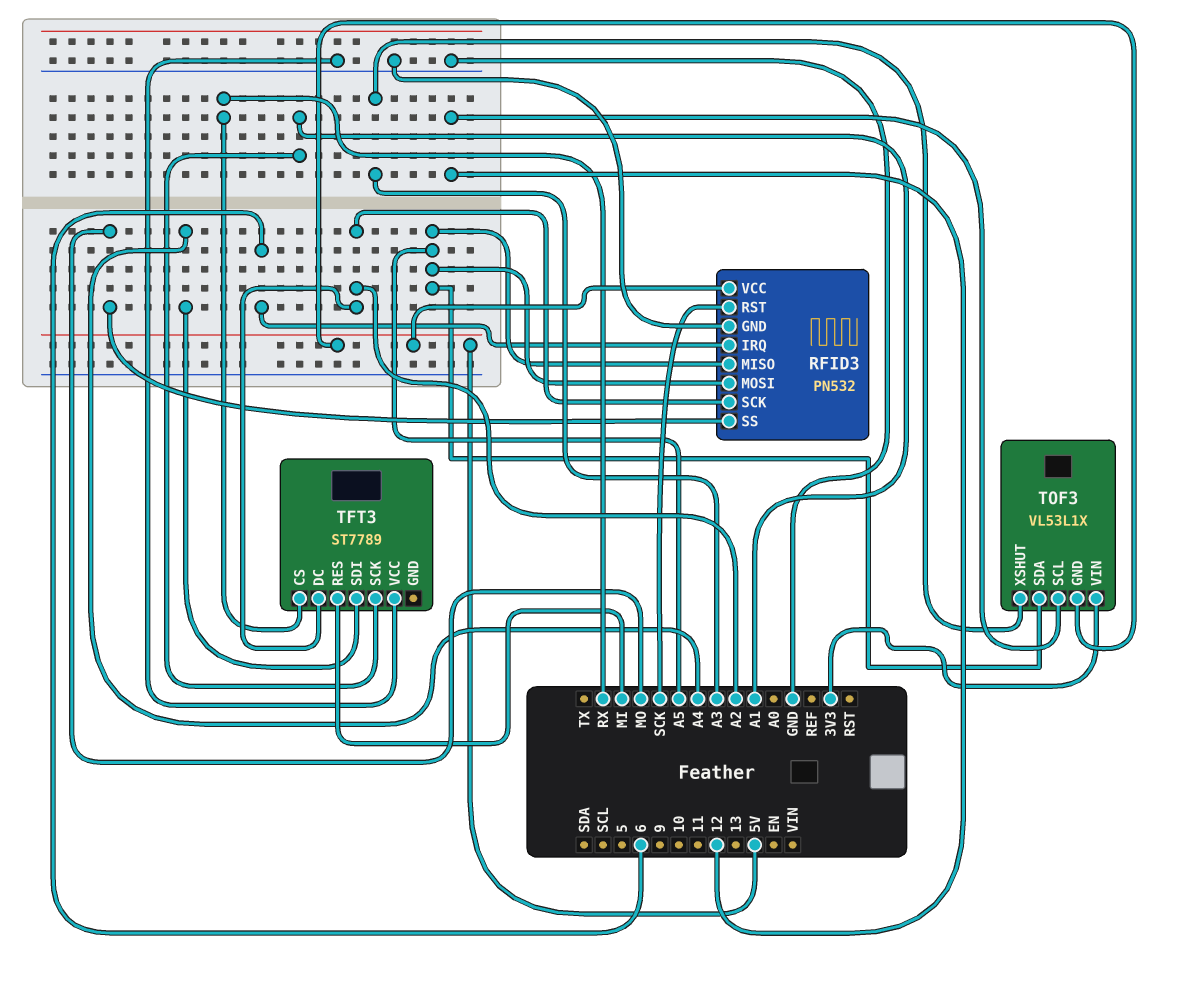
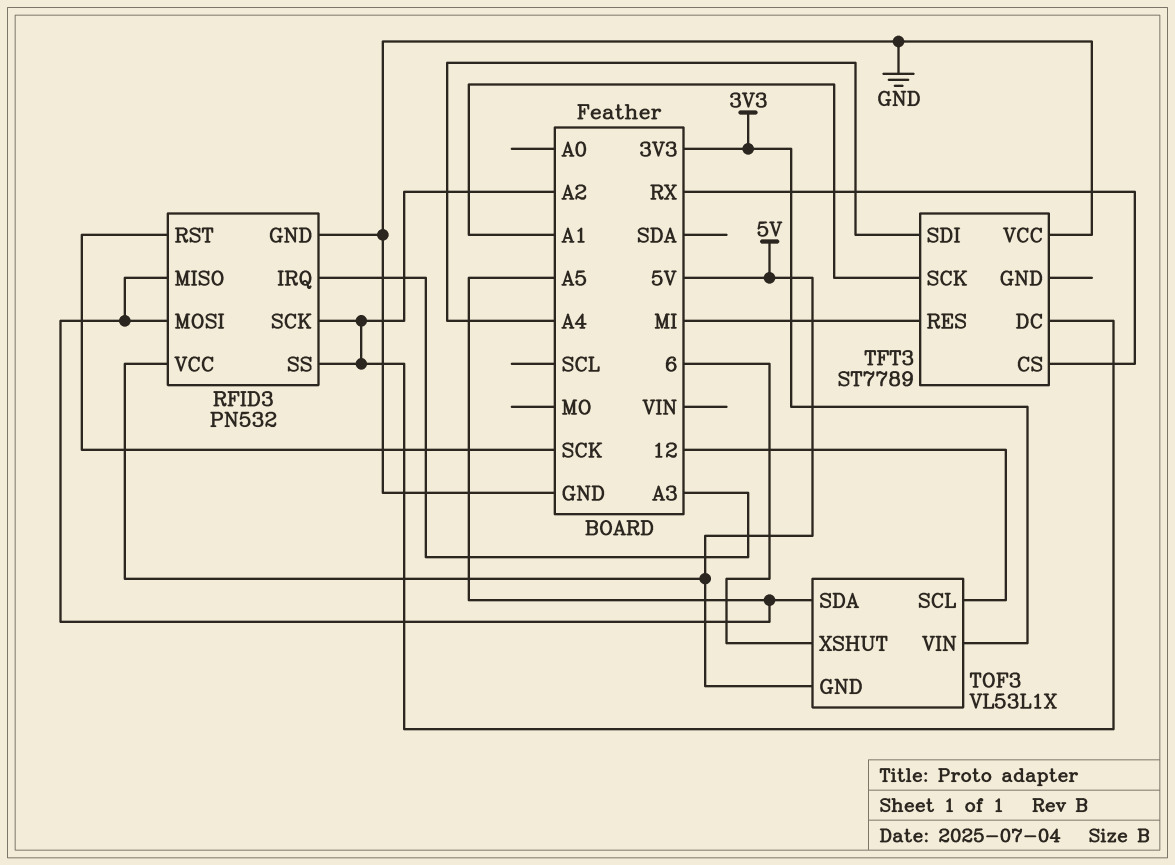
RFID3 pin IRQ: 6 -> A3
RFID3 pin SS: MO -> A2
TOF3 pin XSHUT: A3 -> 6

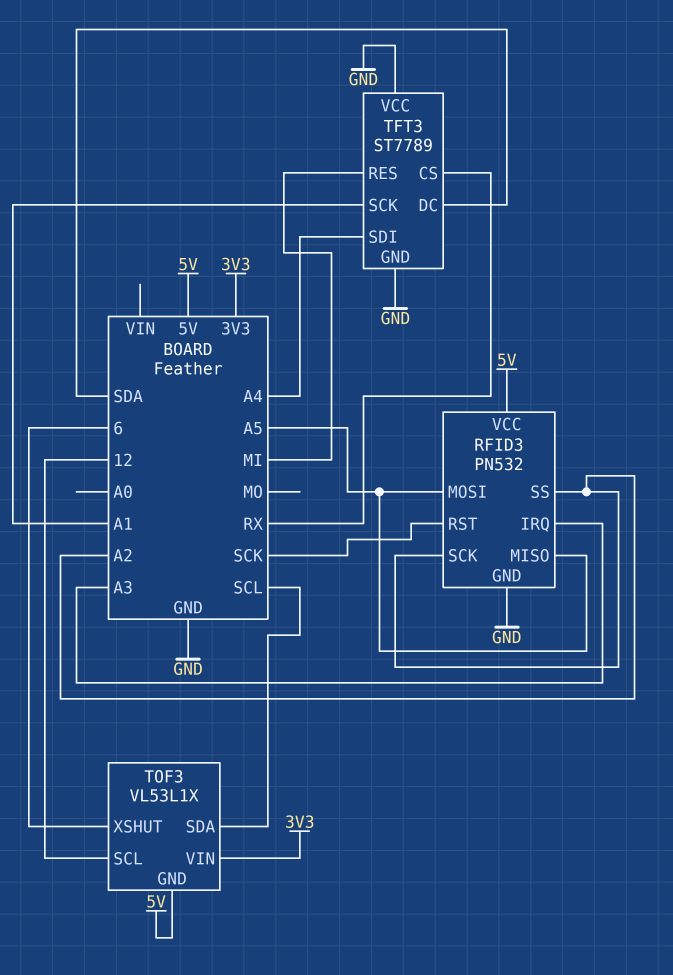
TFT3 pin DC: A2 -> SDA
TFT3 pin GND: none -> GND
TOF3 pin SDA: A5 -> SCL

